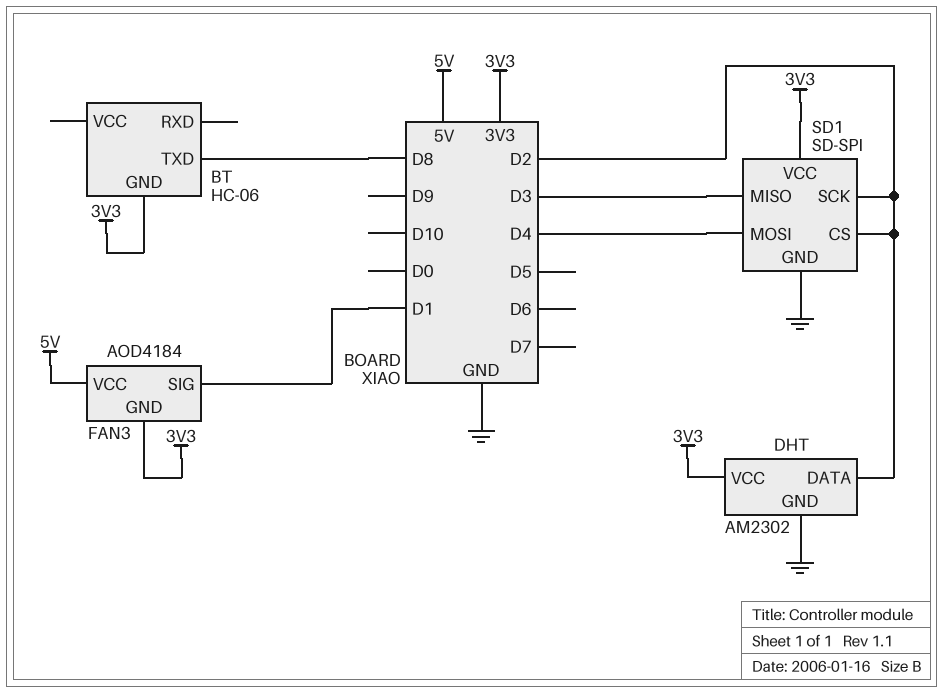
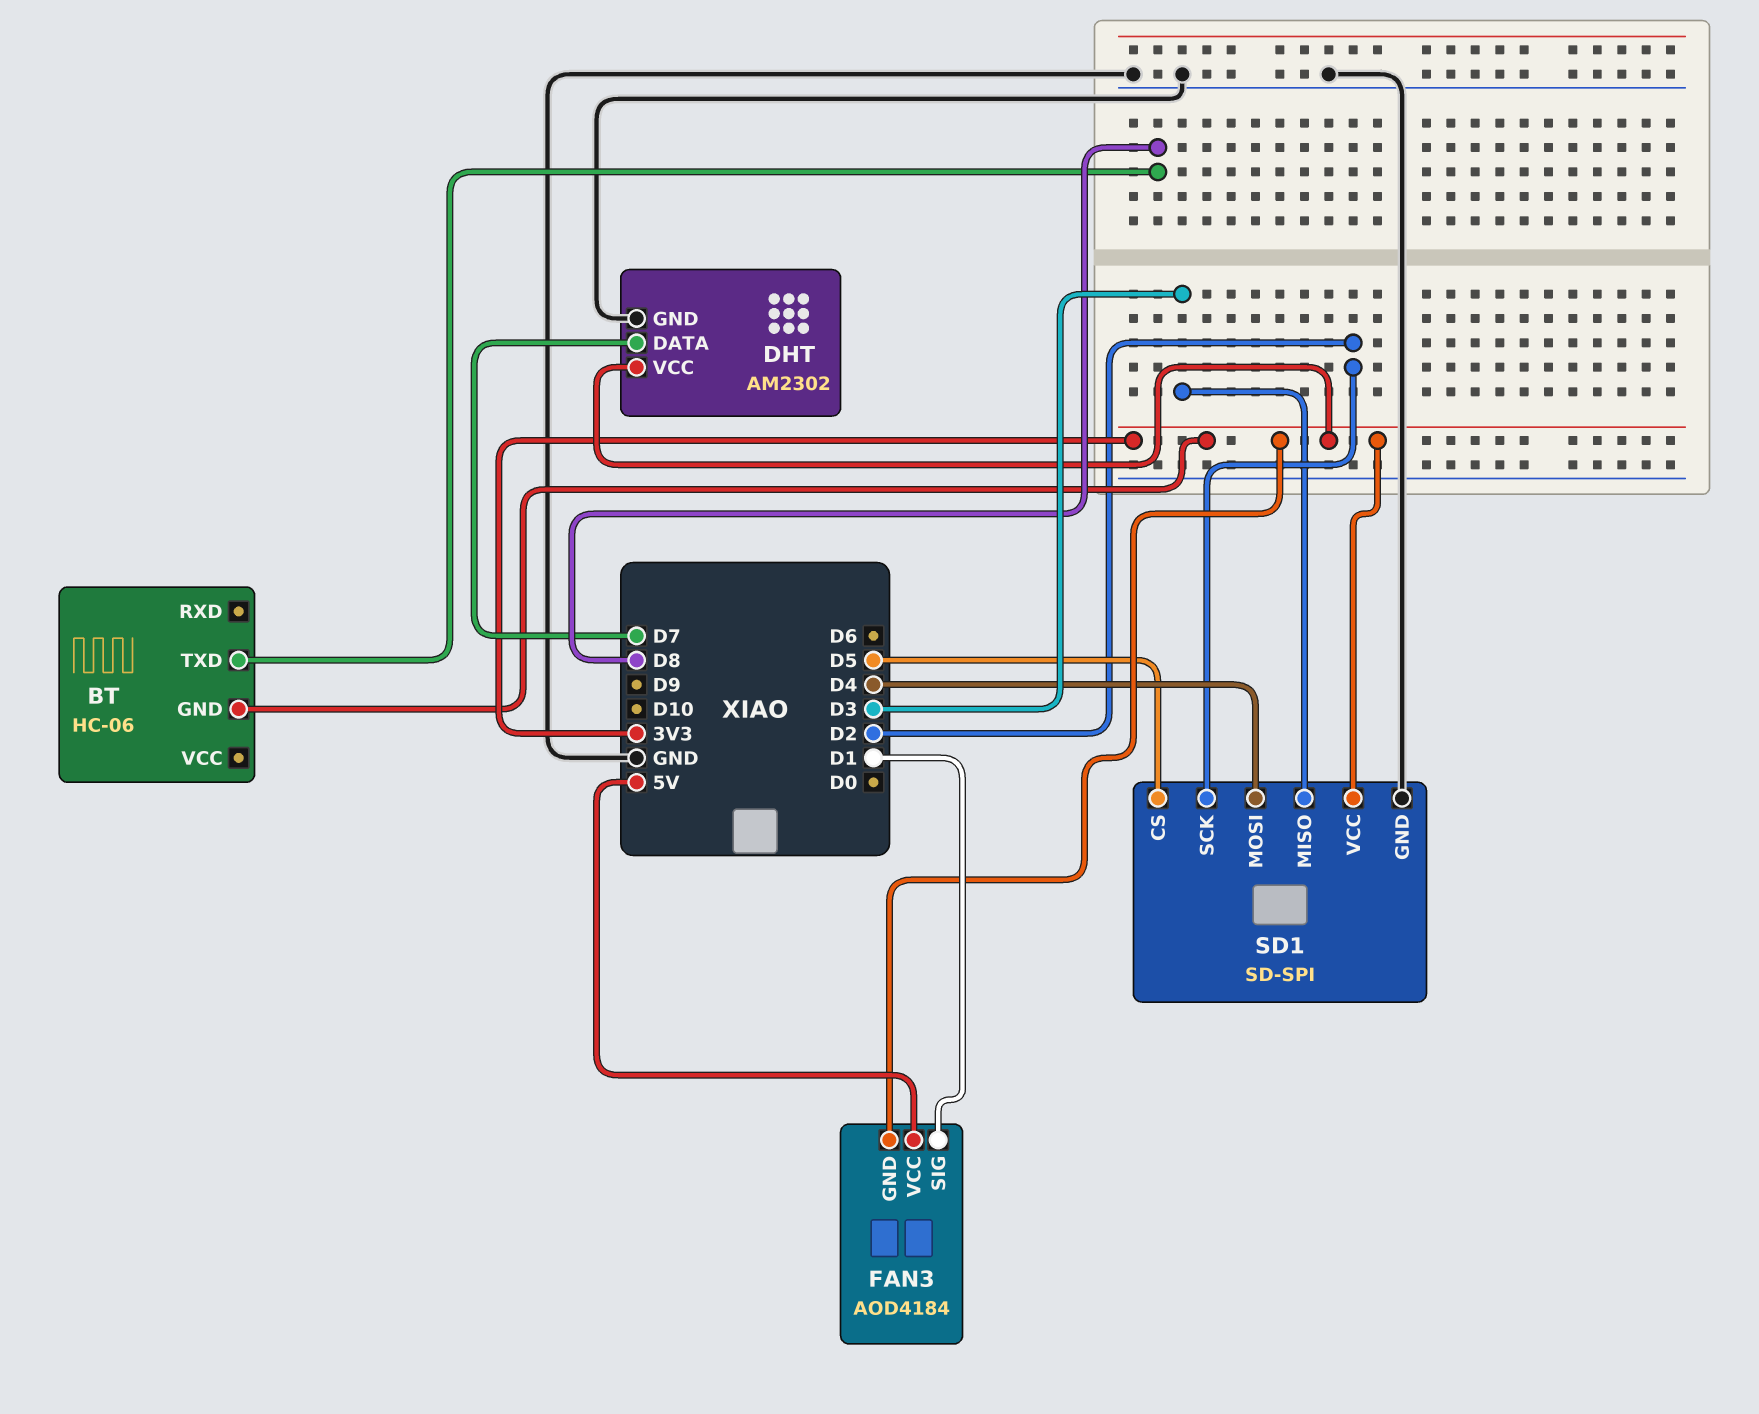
DHT pin DATA: D2 -> D7
SD1 pin CS: D2 -> D5

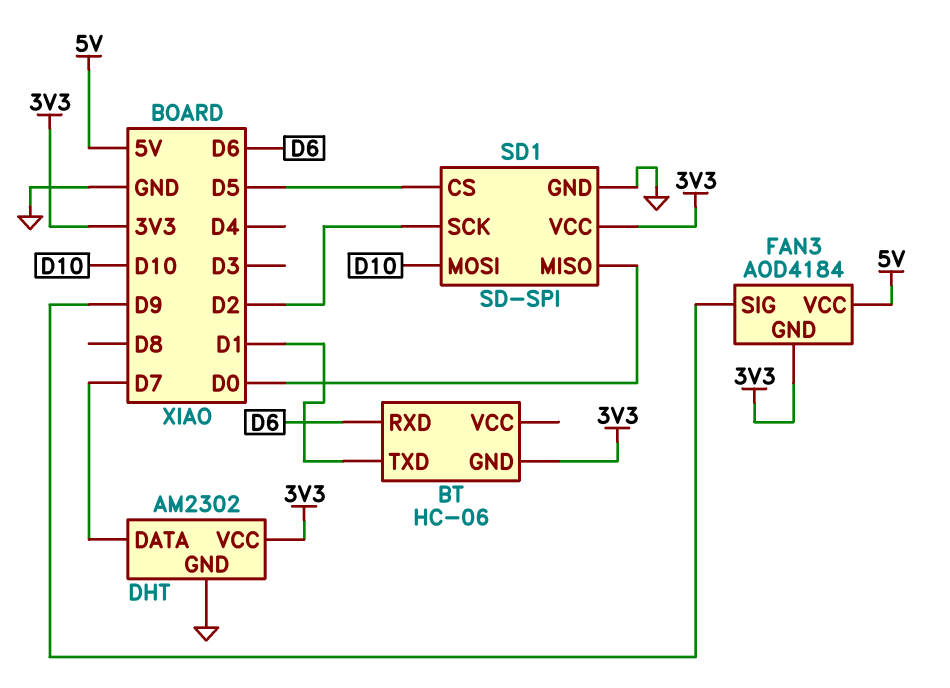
BT pin RXD: none -> D6
BT pin TXD: D8 -> D1
FAN3 pin SIG: D1 -> D9
SD1 pin MISO: D3 -> D0
SD1 pin MOSI: D4 -> D10

